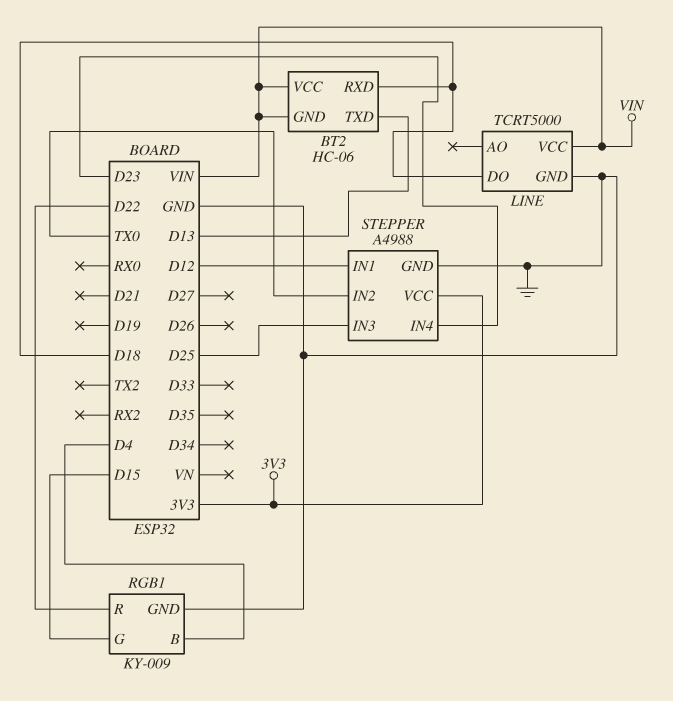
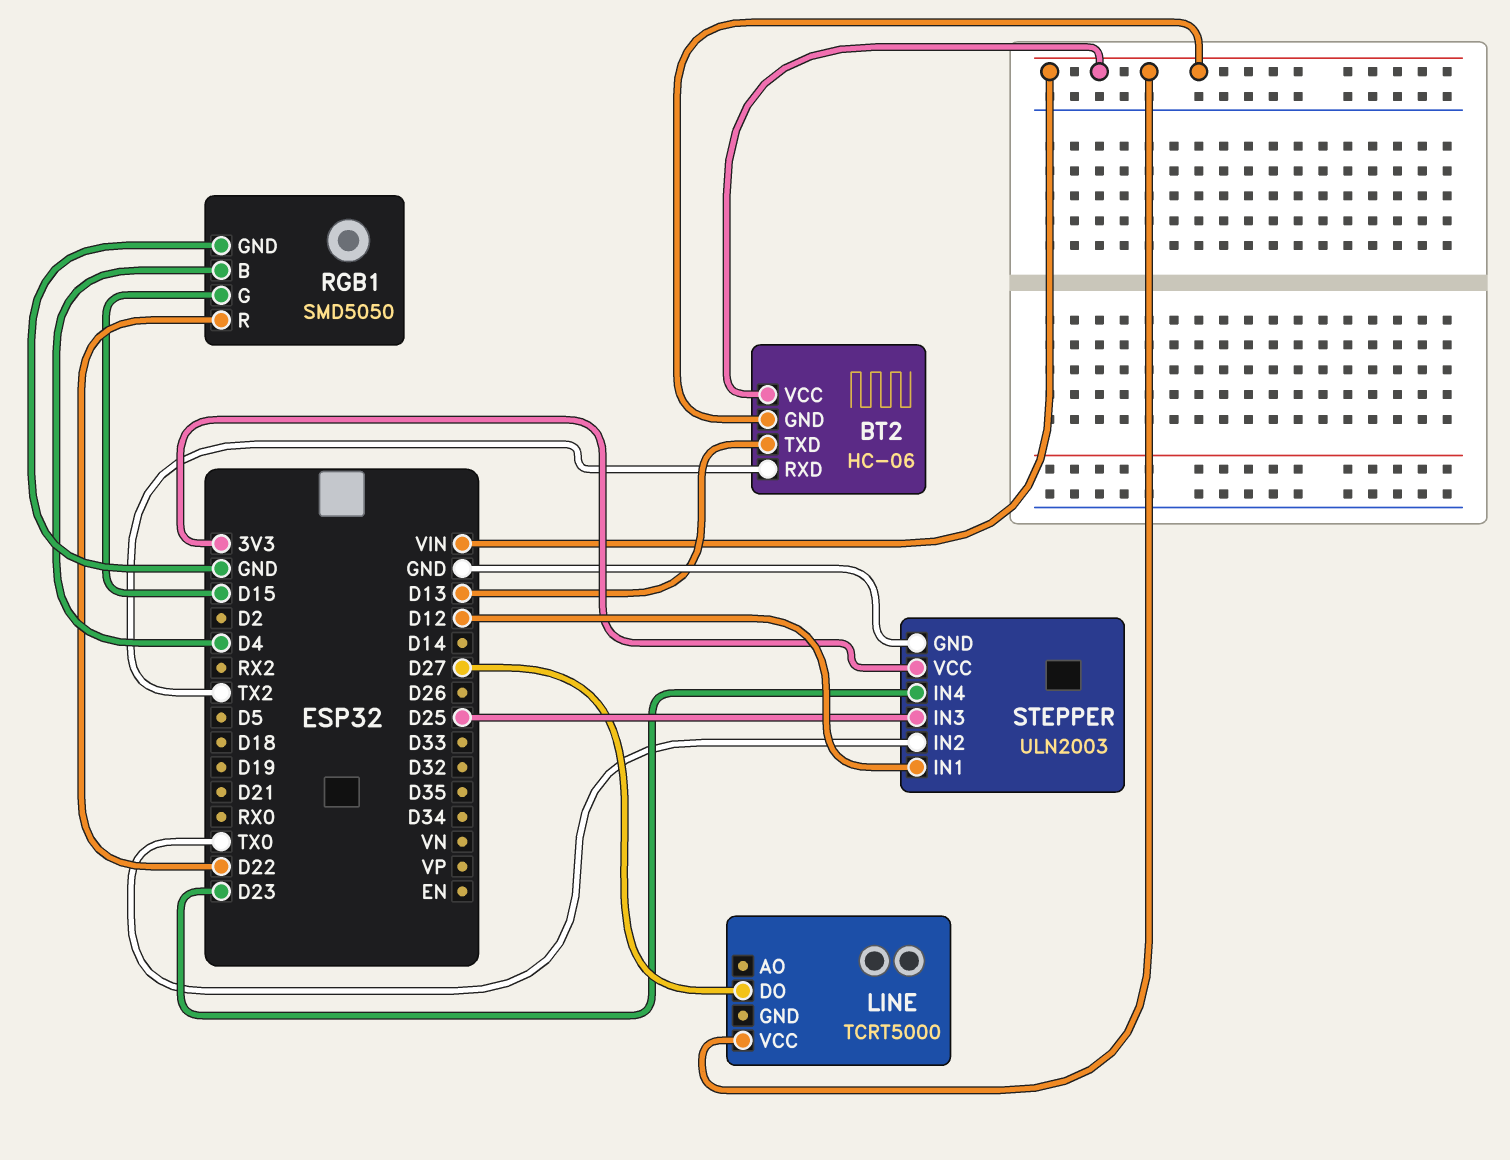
BT2 pin RXD: D18 -> TX2
LINE pin DO: D18 -> D27
LINE pin GND: GND -> none
RGB1: KY-009 -> SMD5050
STEPPER: A4988 -> ULN2003

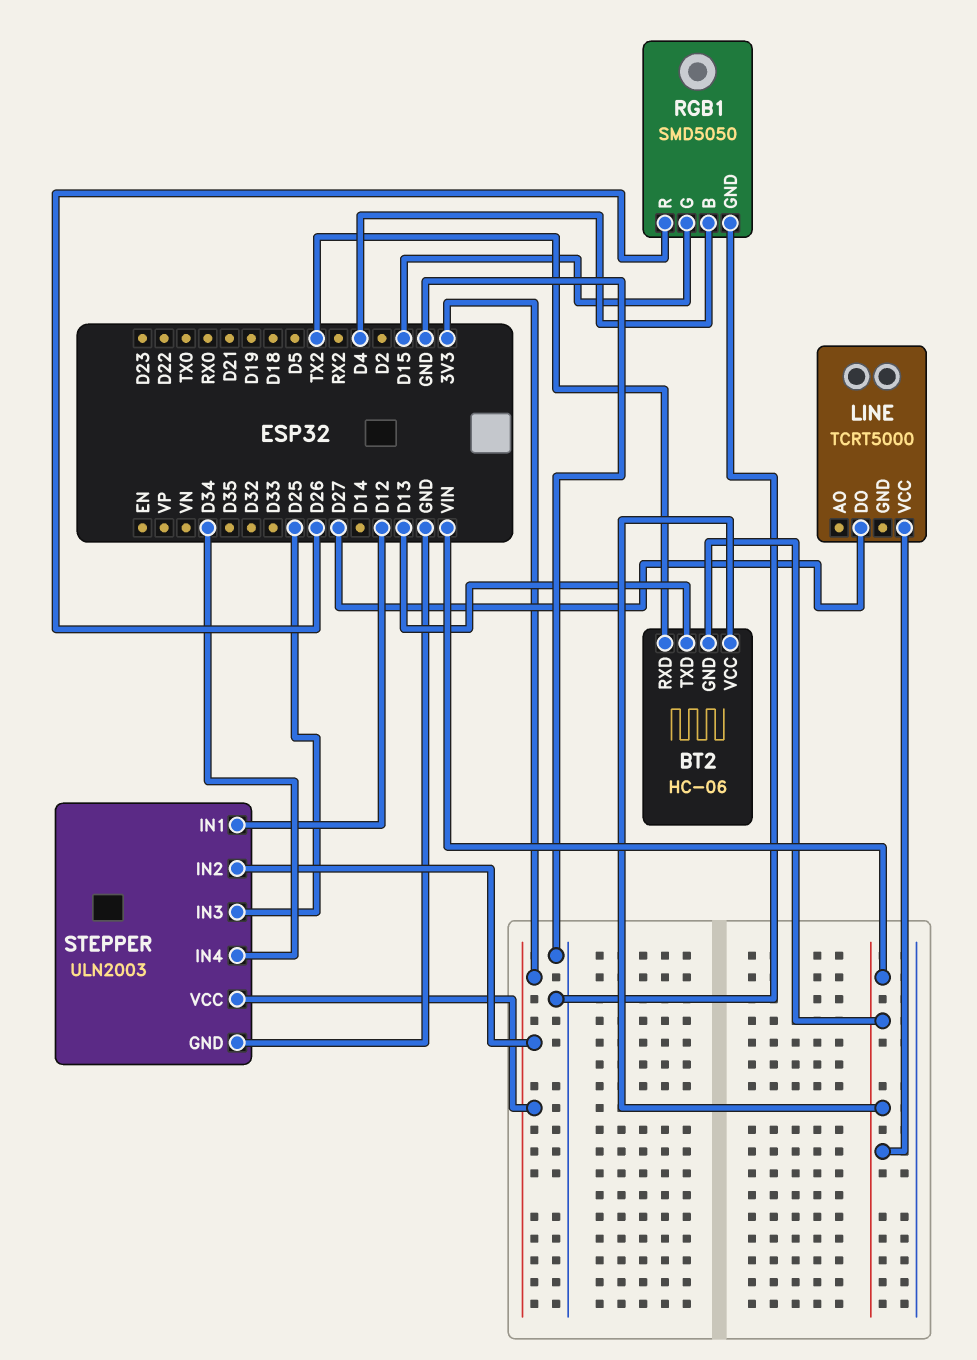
RGB1 pin R: D22 -> D26
STEPPER pin IN2: TX0 -> 3V3
STEPPER pin IN4: D23 -> D34

